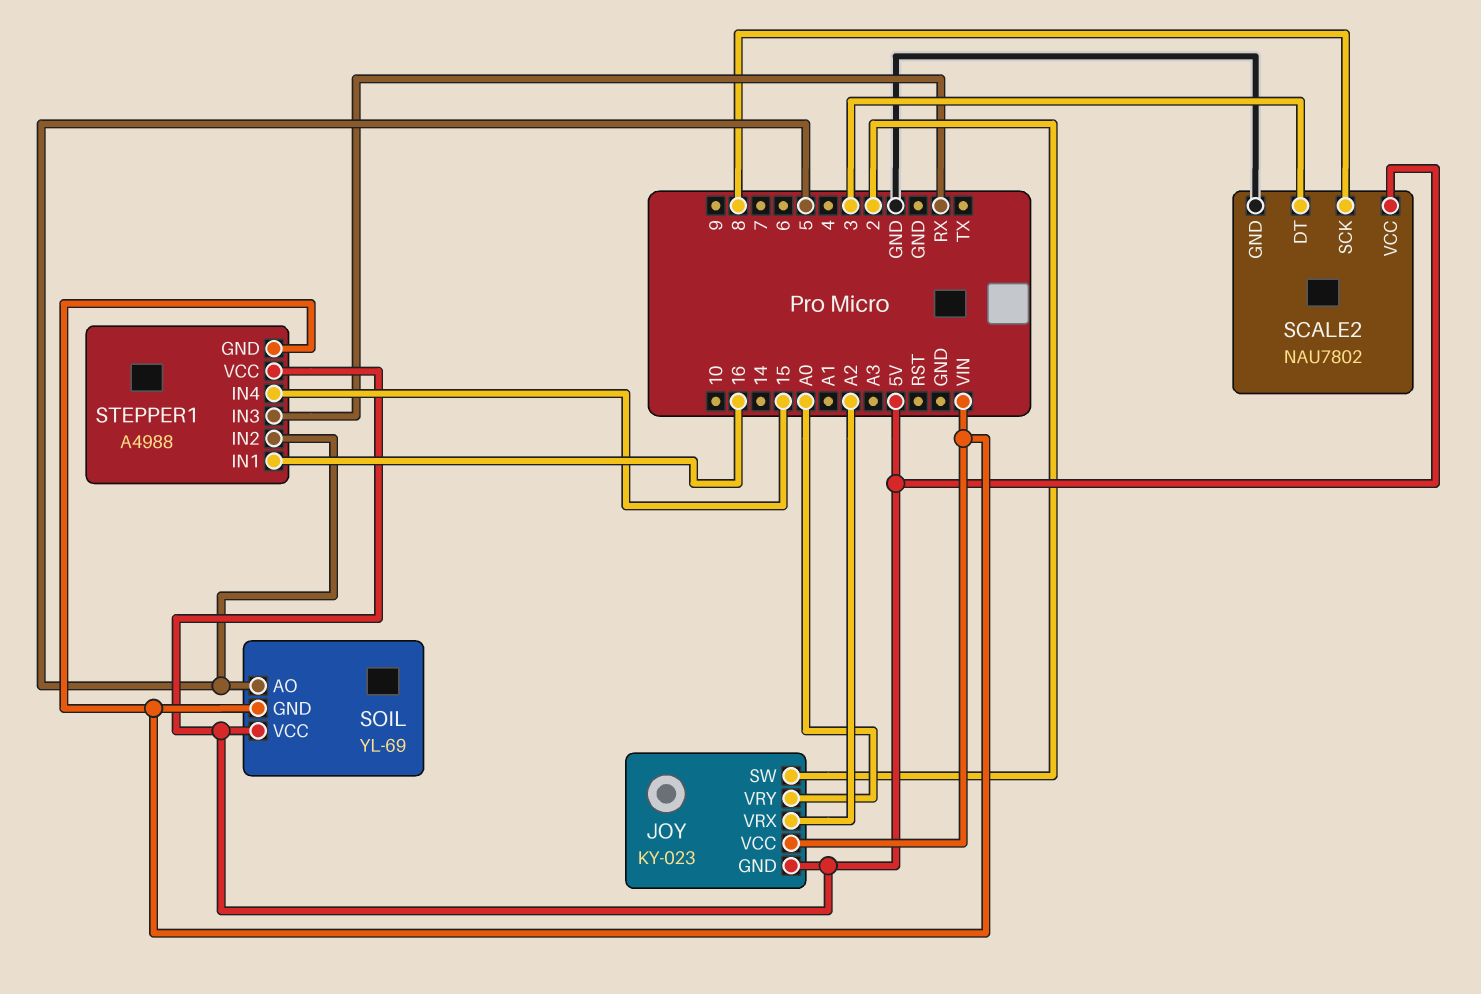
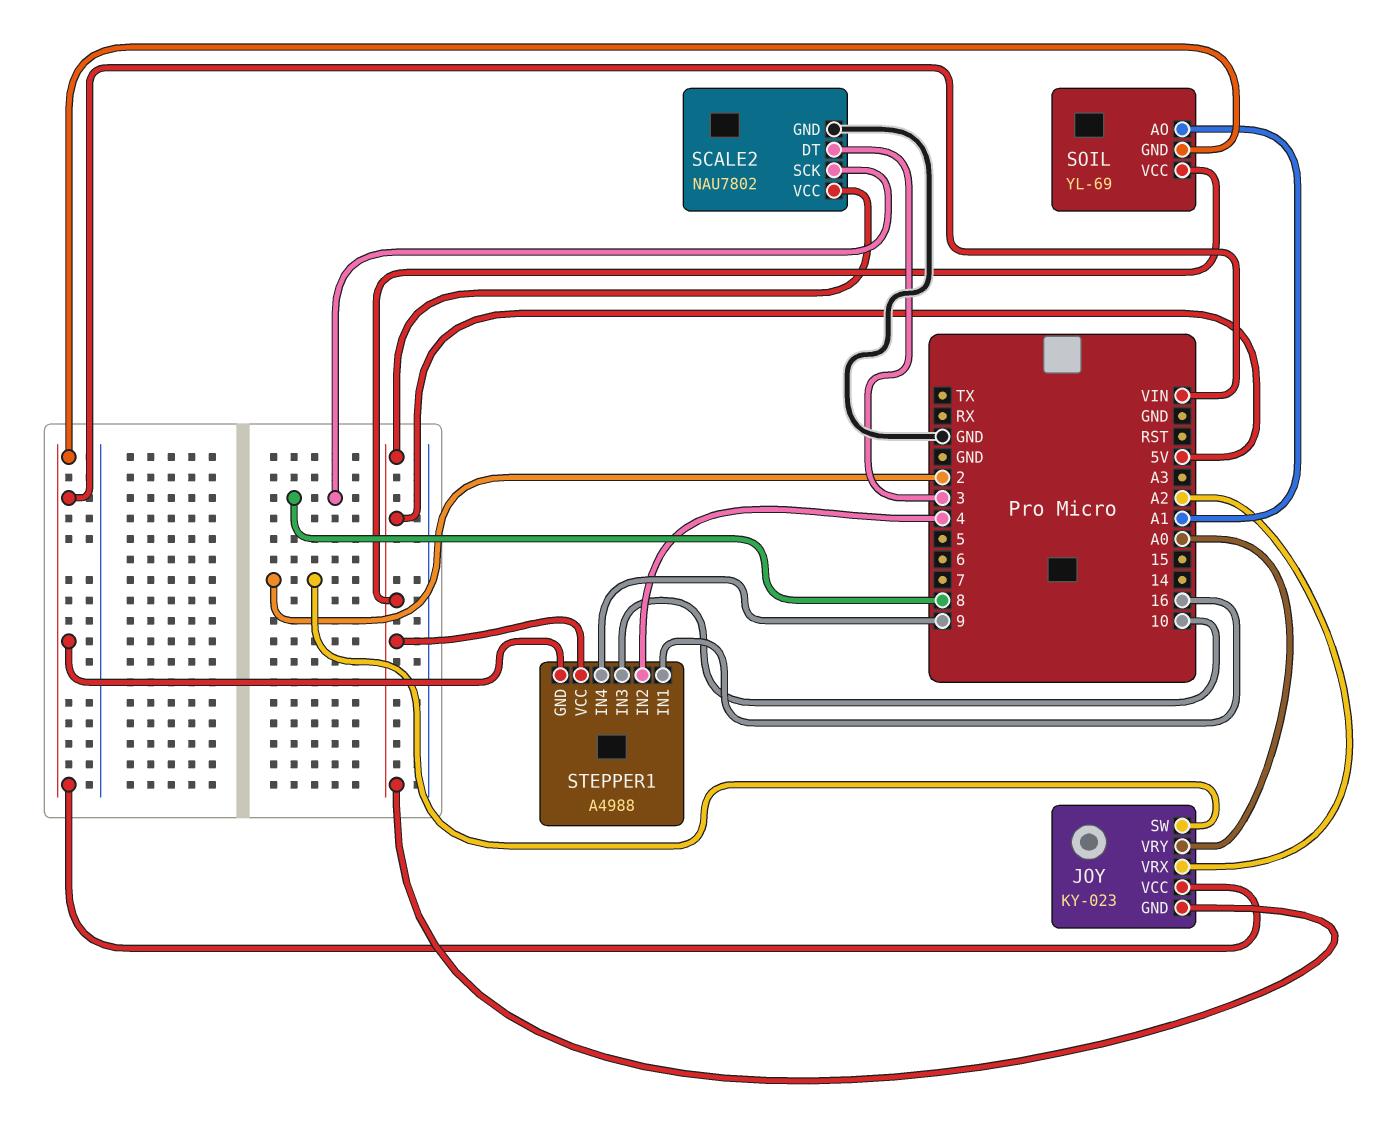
SOIL pin AO: 5 -> A1
STEPPER1 pin IN2: 5 -> 4
STEPPER1 pin IN3: RX -> 10
STEPPER1 pin IN4: 15 -> 9

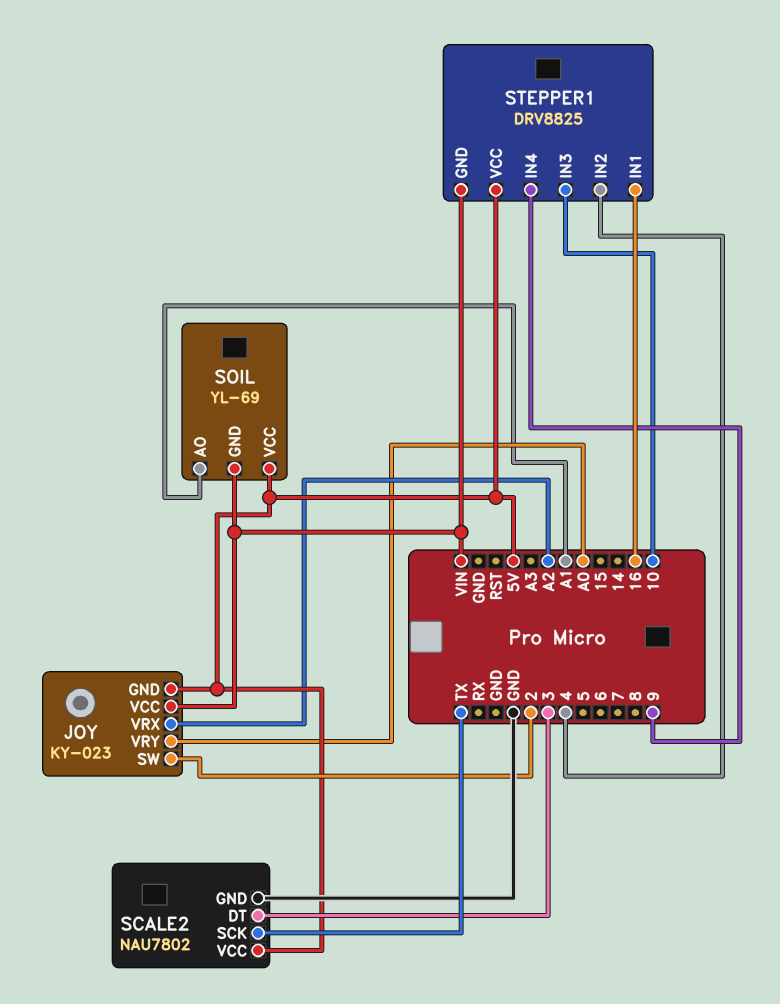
SCALE2 pin SCK: 8 -> TX
STEPPER1: A4988 -> DRV8825

